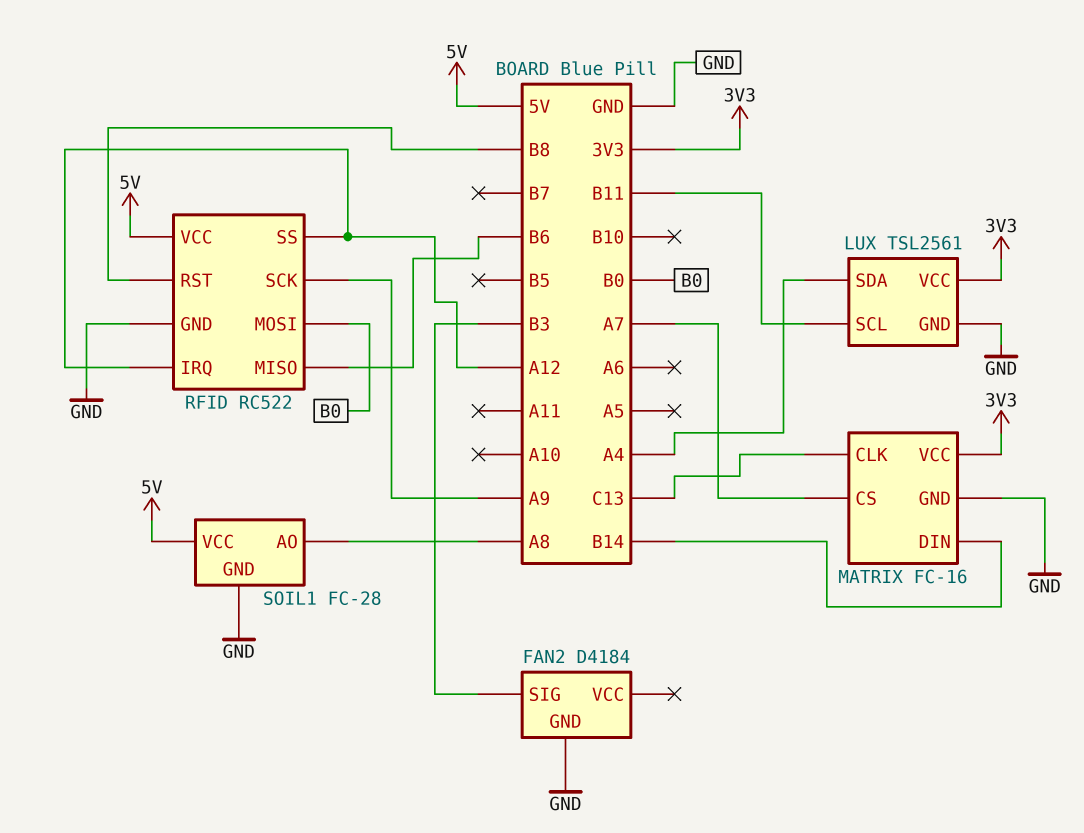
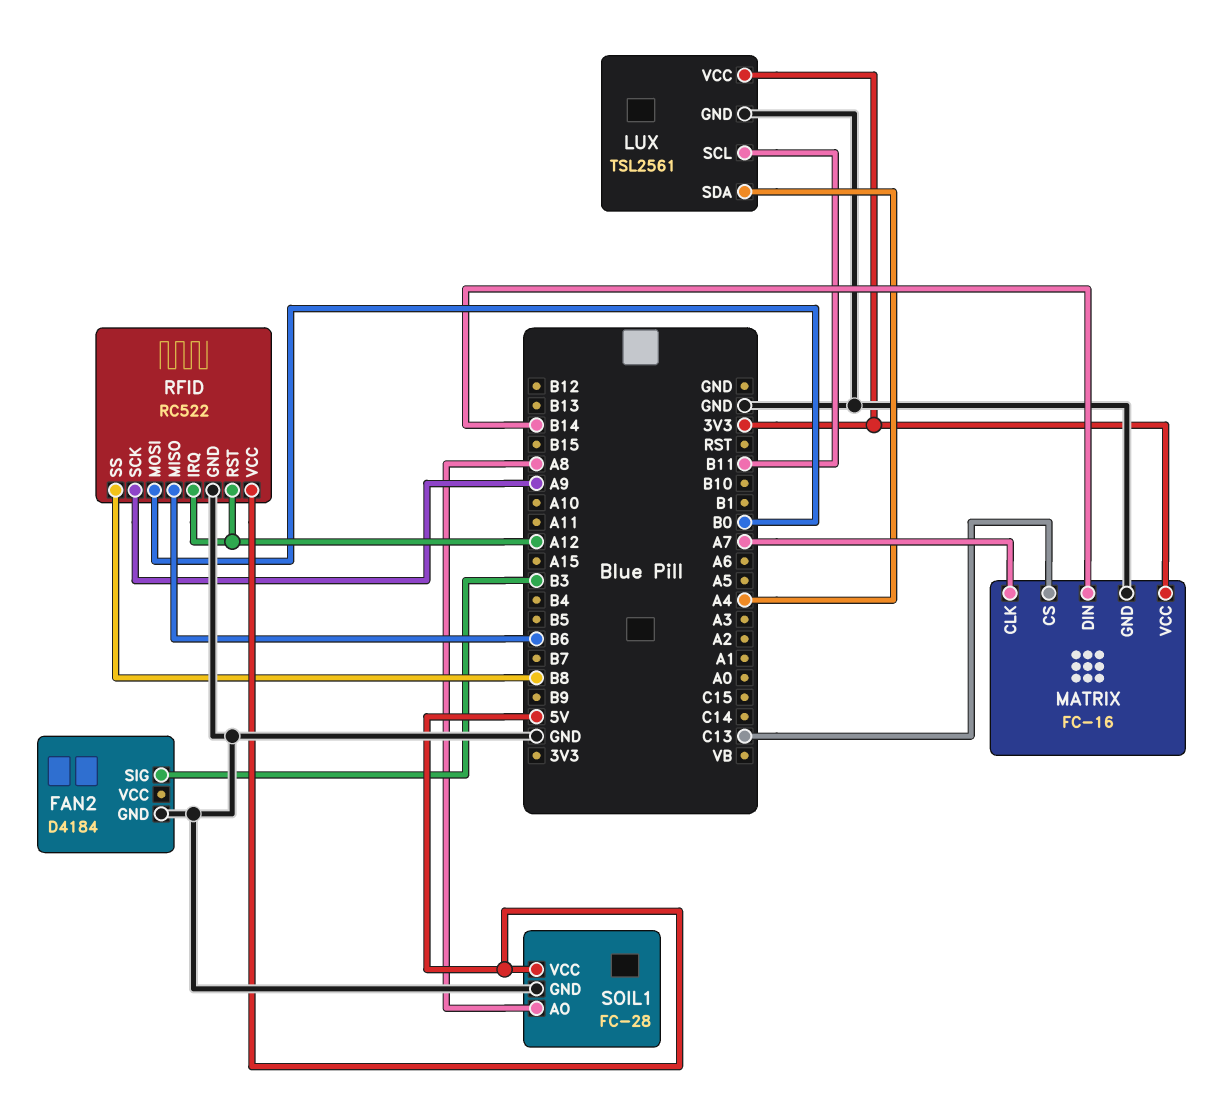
MATRIX pin CLK: C13 -> A7
MATRIX pin CS: A7 -> C13
RFID pin RST: B8 -> A12
RFID pin SS: A12 -> B8

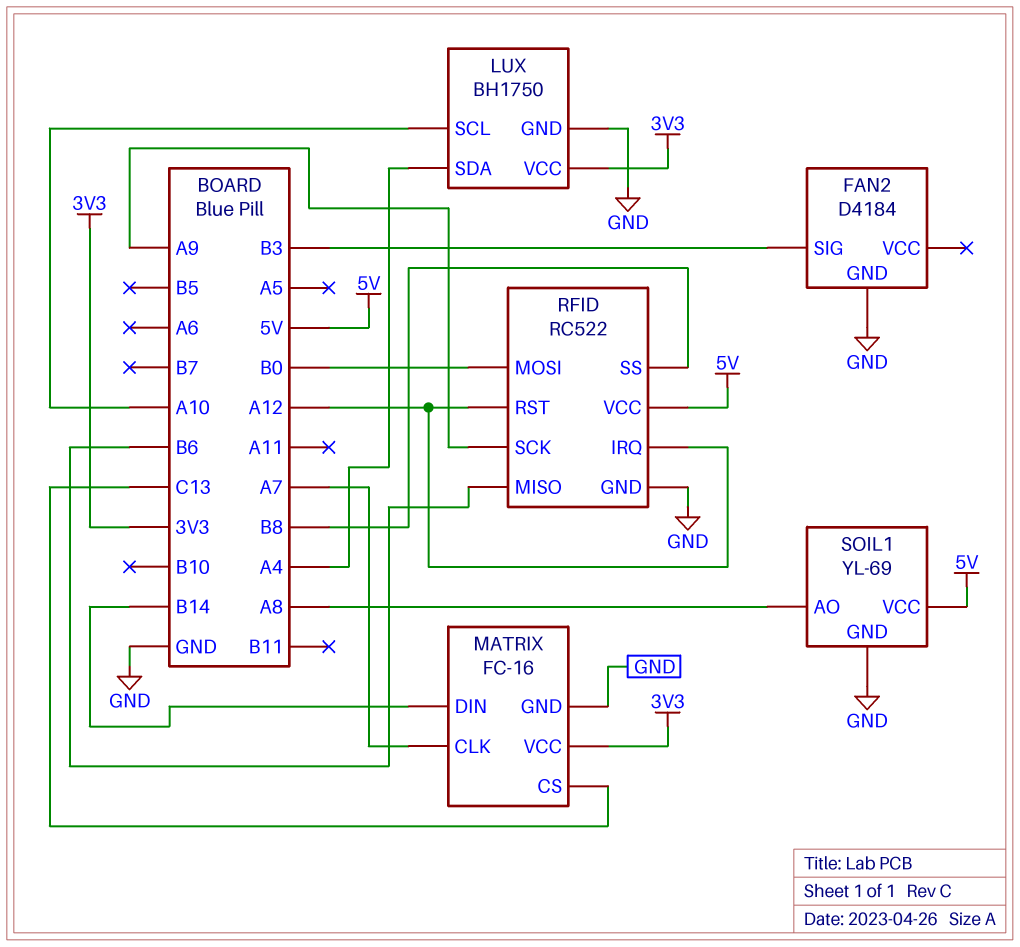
LUX: TSL2561 -> BH1750
LUX pin SCL: B11 -> A10
SOIL1: FC-28 -> YL-69

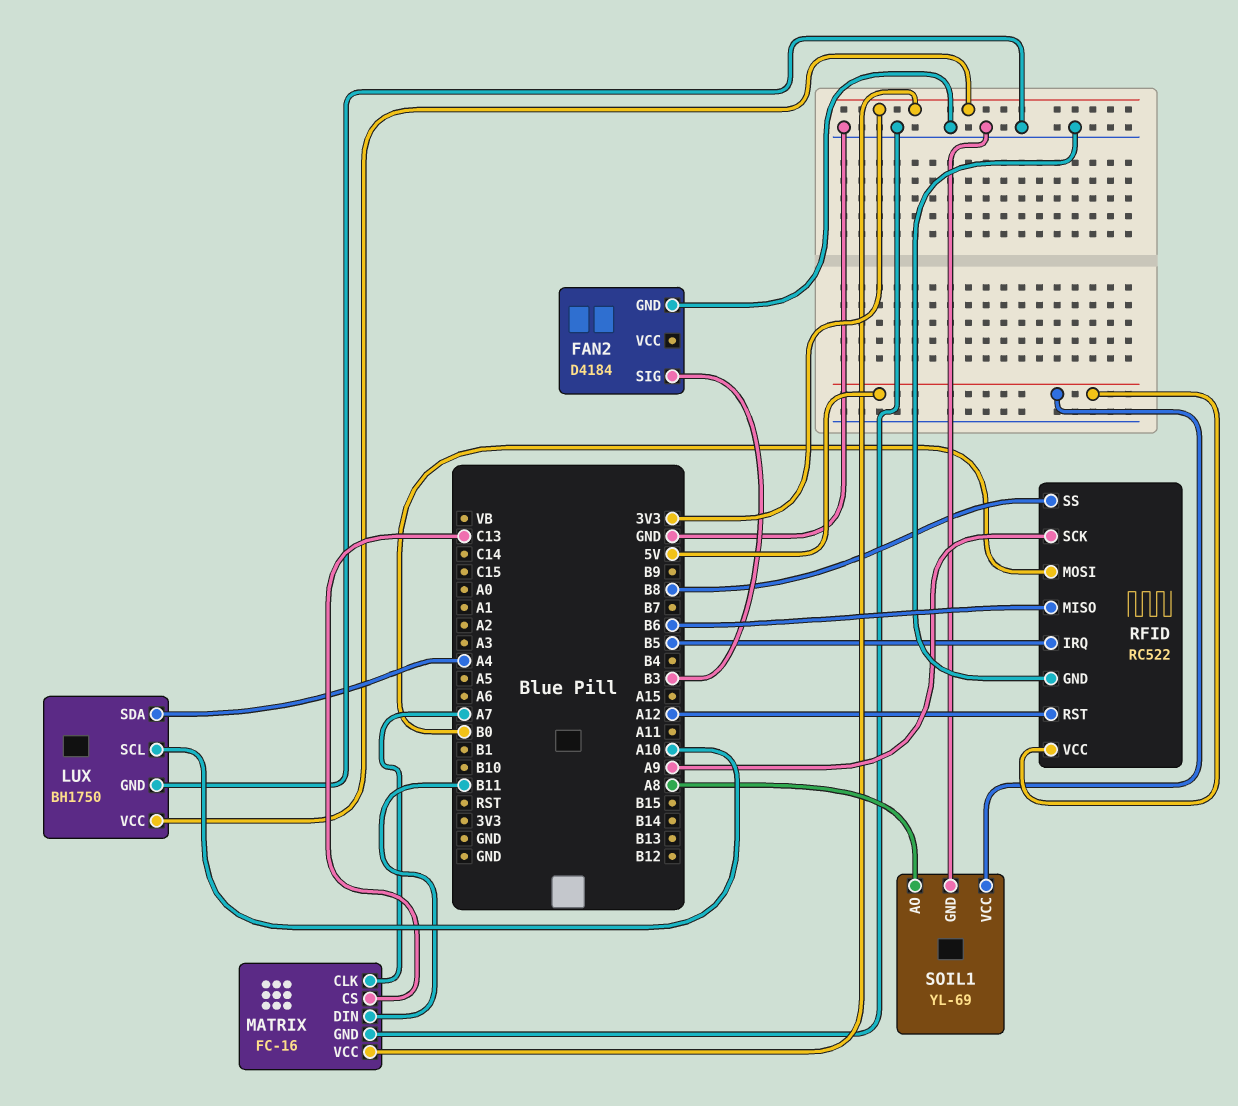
MATRIX pin DIN: B14 -> B11
RFID pin IRQ: A12 -> B5

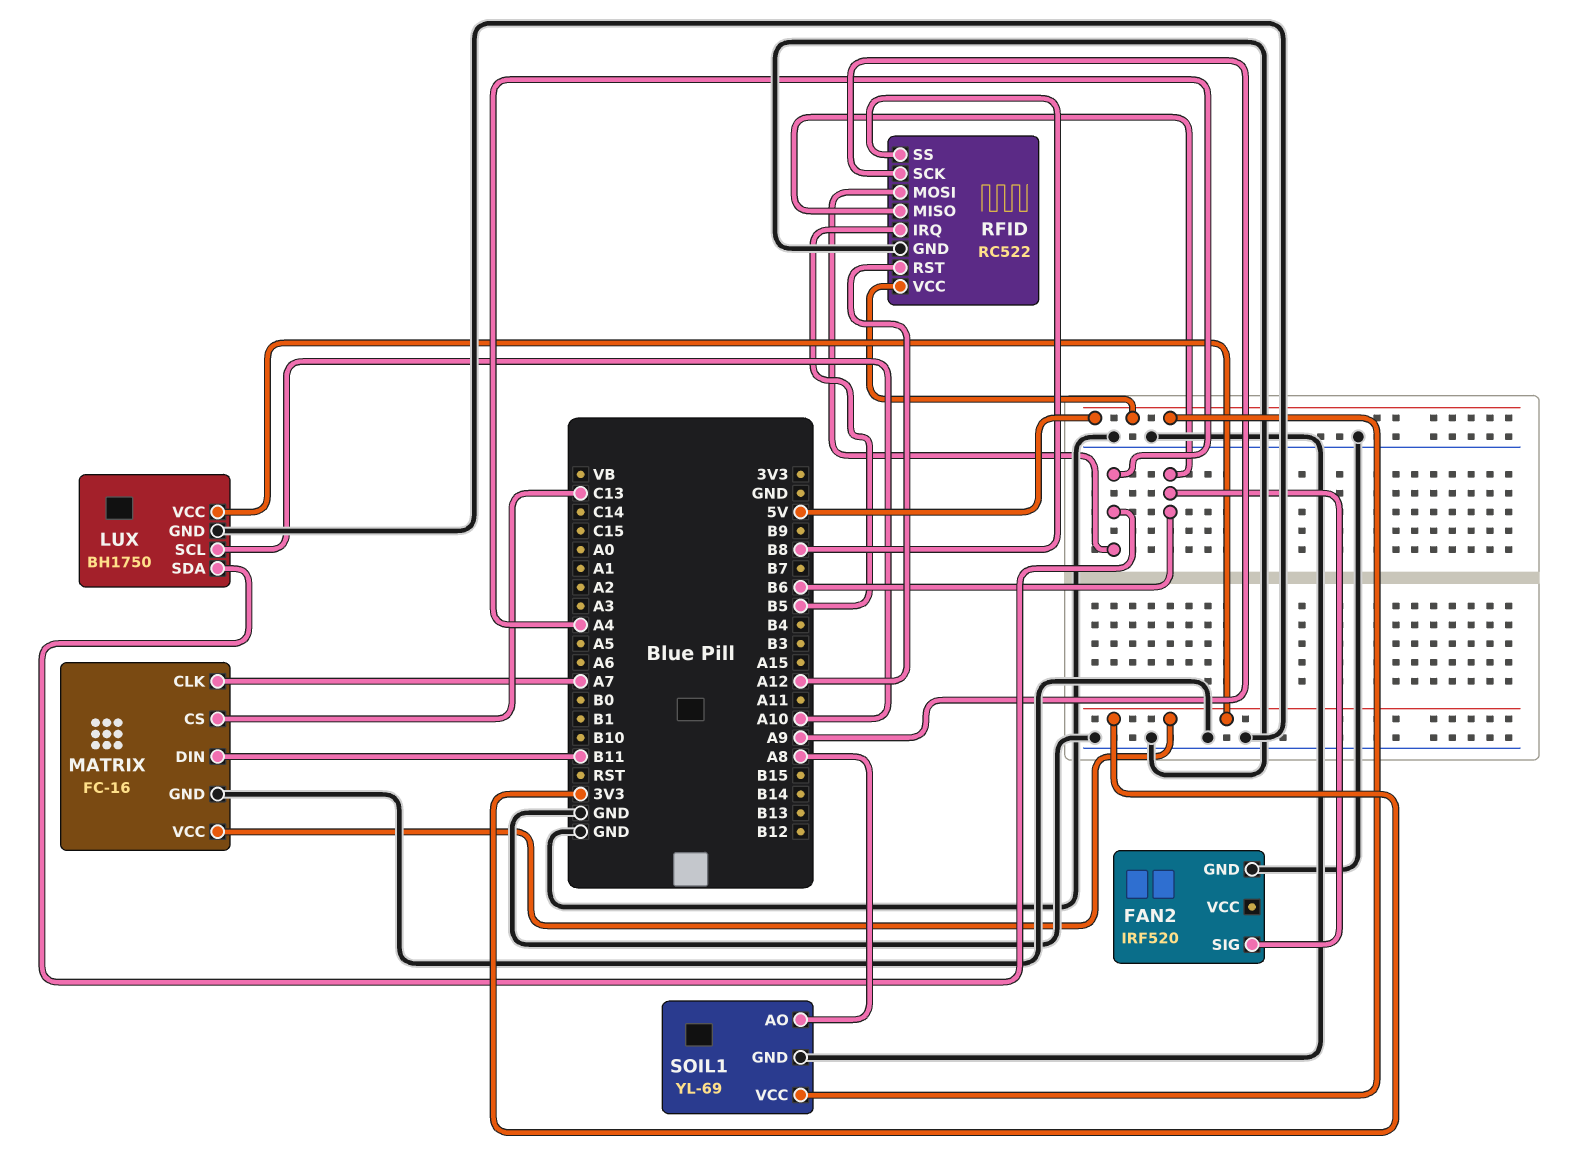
FAN2: D4184 -> IRF520
FAN2 pin SIG: B3 -> B6
RFID pin MOSI: B0 -> A4

